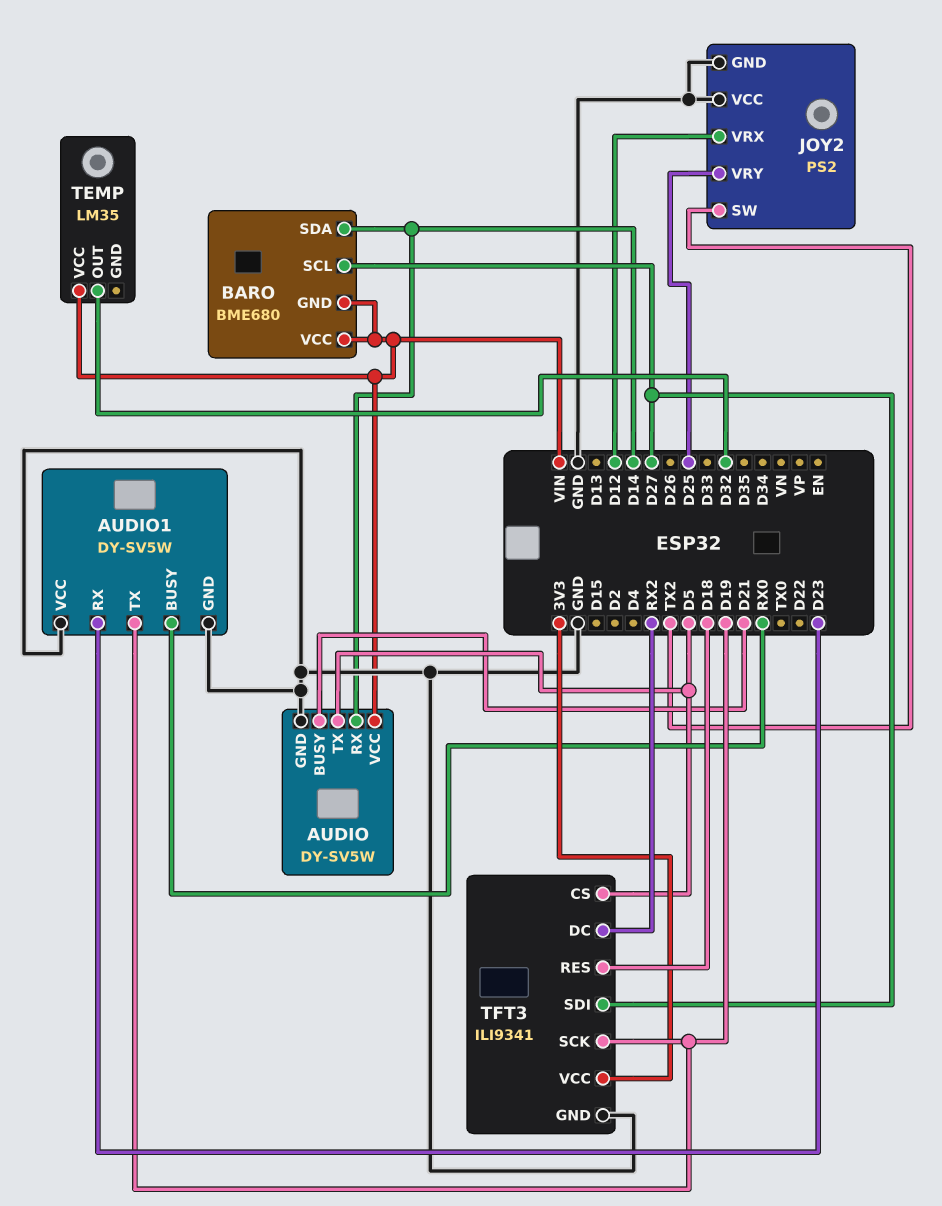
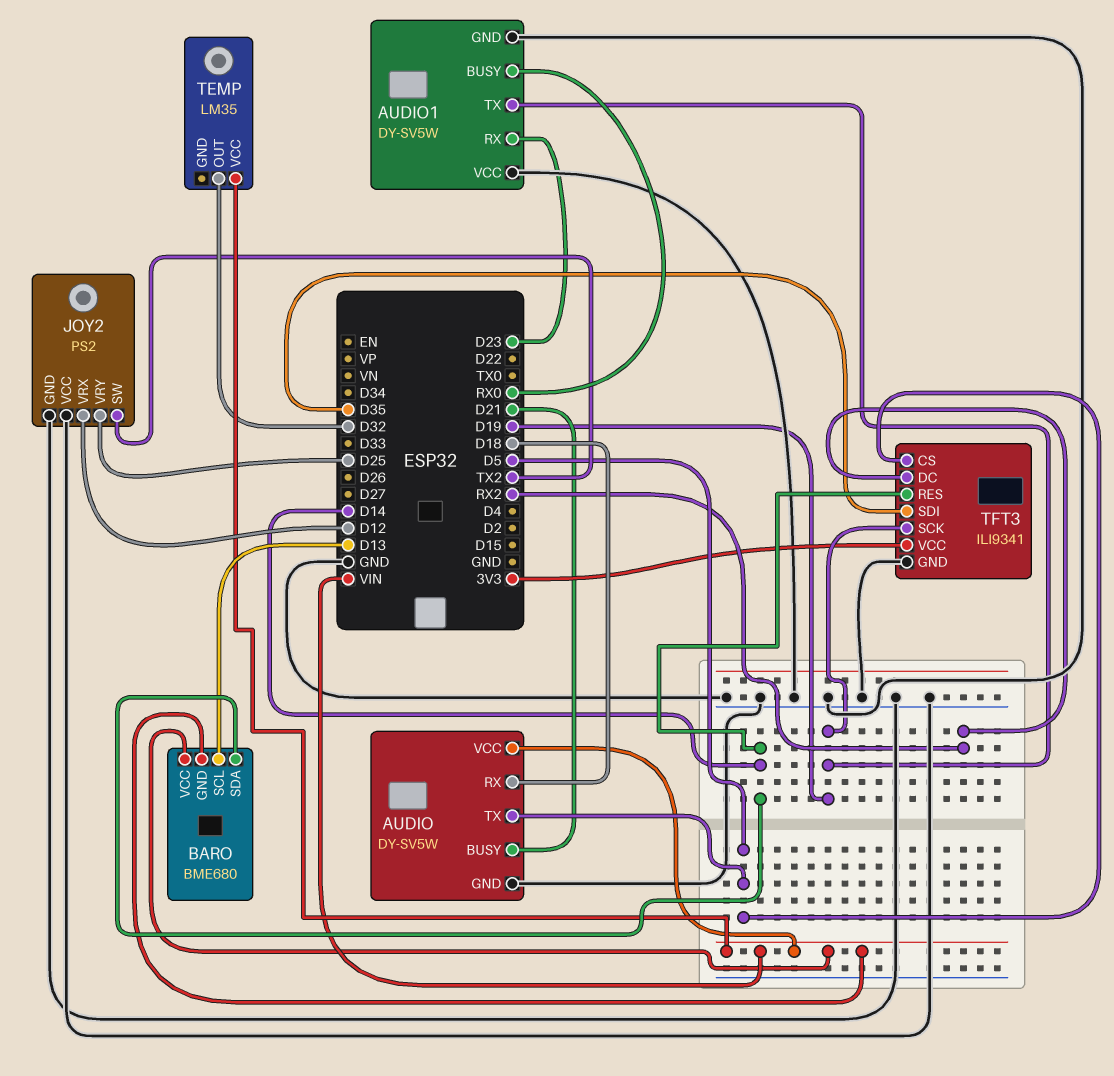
AUDIO pin RX: D14 -> D18
BARO pin SCL: D27 -> D13
TFT3 pin RES: D18 -> D14
TFT3 pin SDI: D27 -> D35

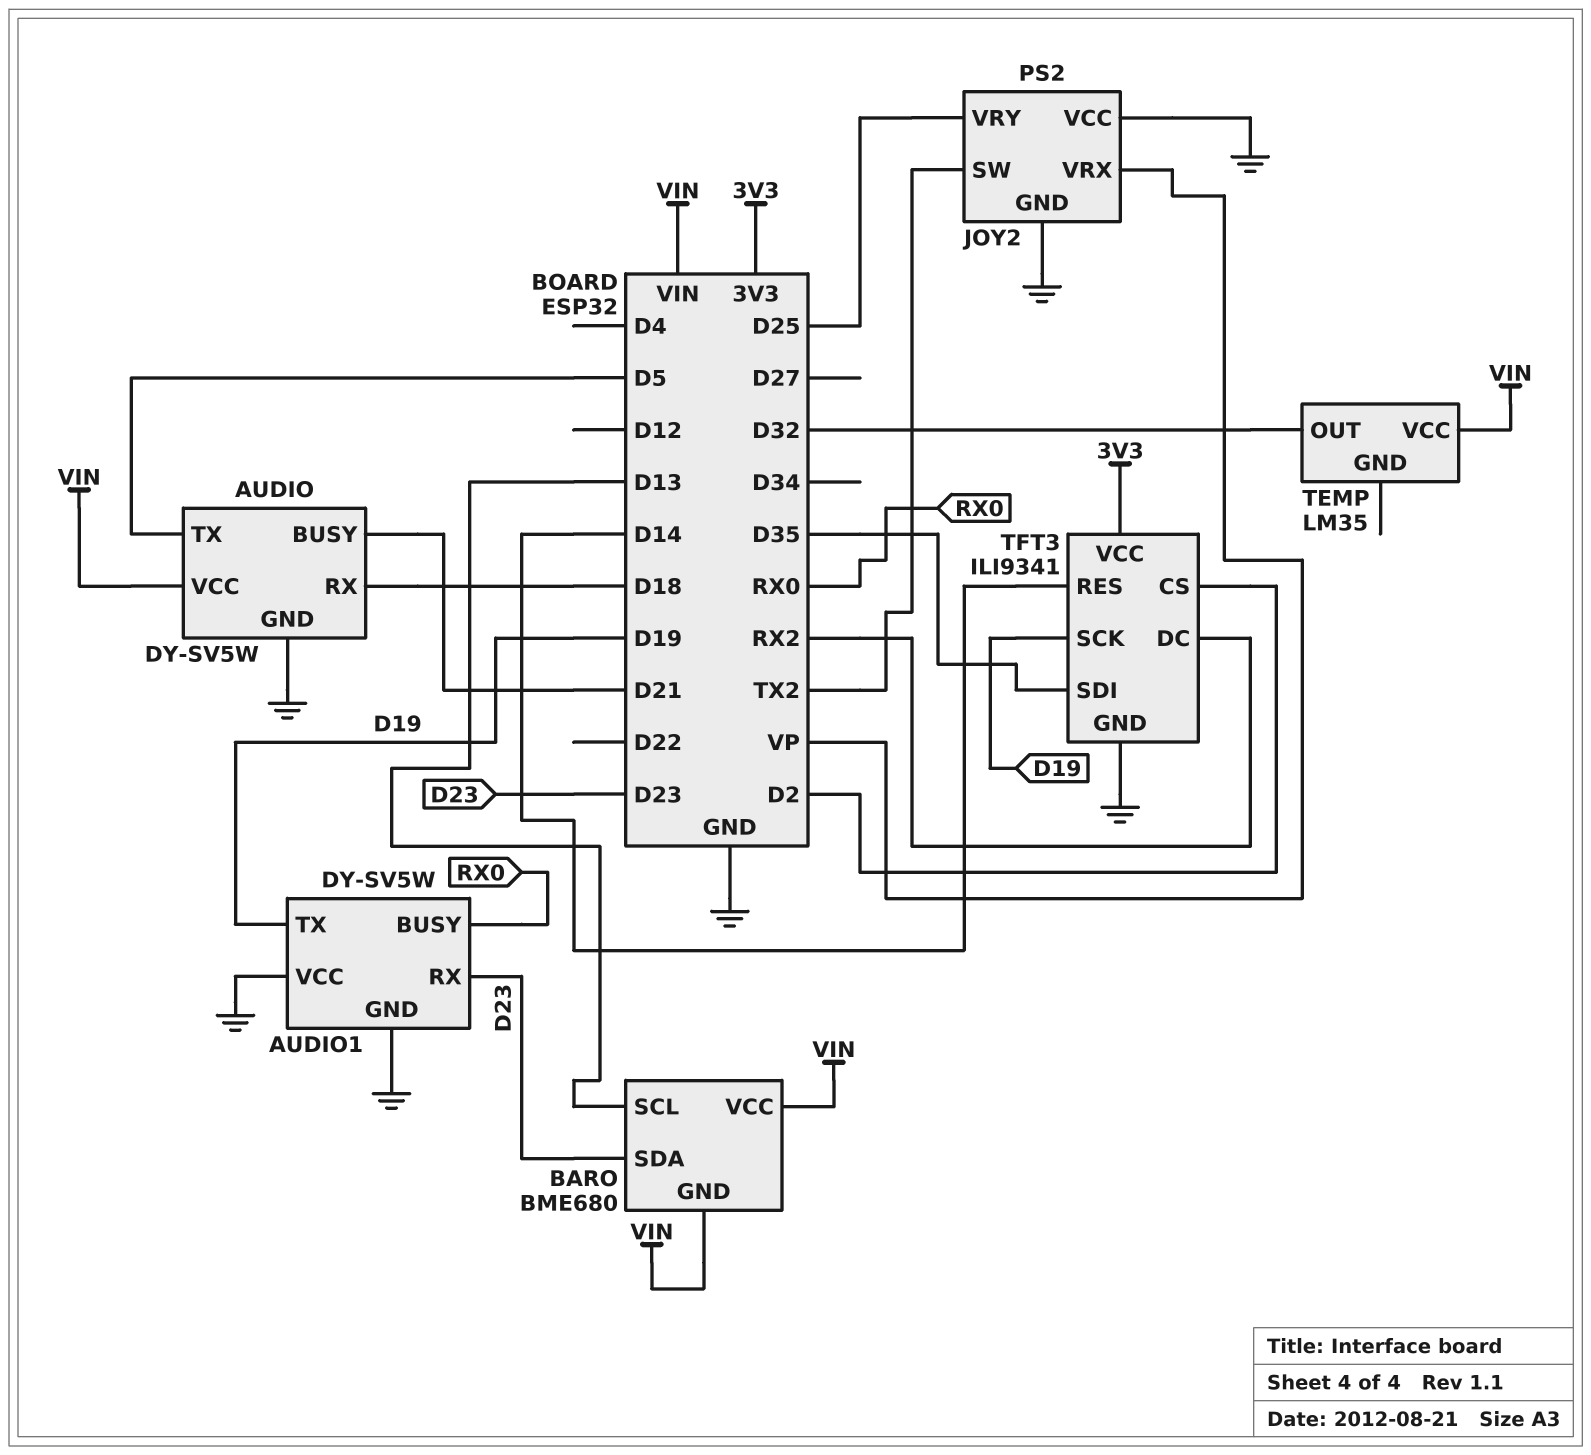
BARO pin SDA: D14 -> D23
JOY2 pin VRX: D12 -> VP
TFT3 pin CS: D5 -> D2

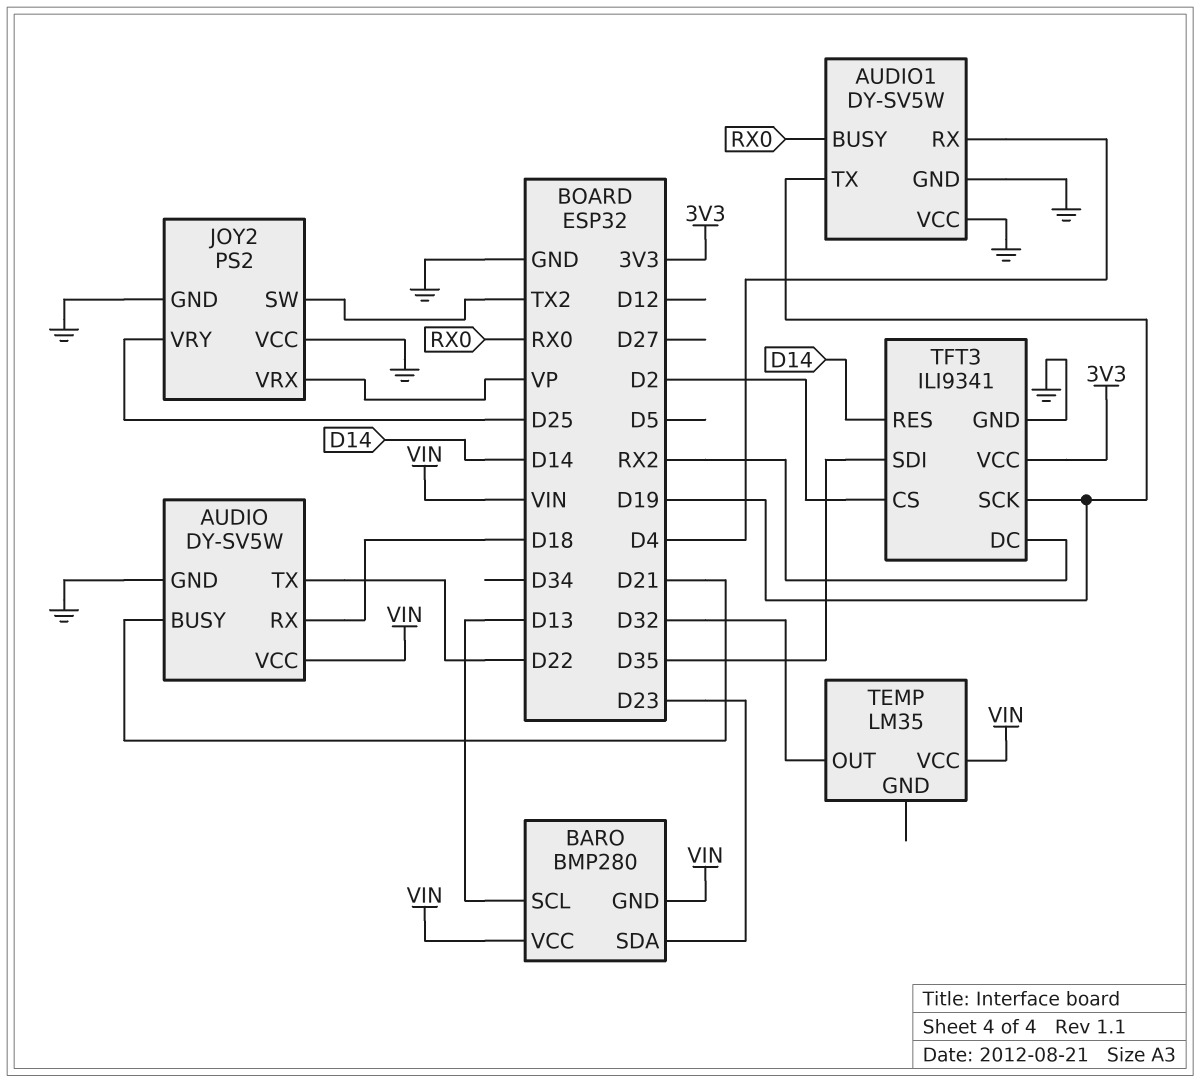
AUDIO pin TX: D5 -> D22
AUDIO1 pin RX: D23 -> D4
BARO: BME680 -> BMP280

